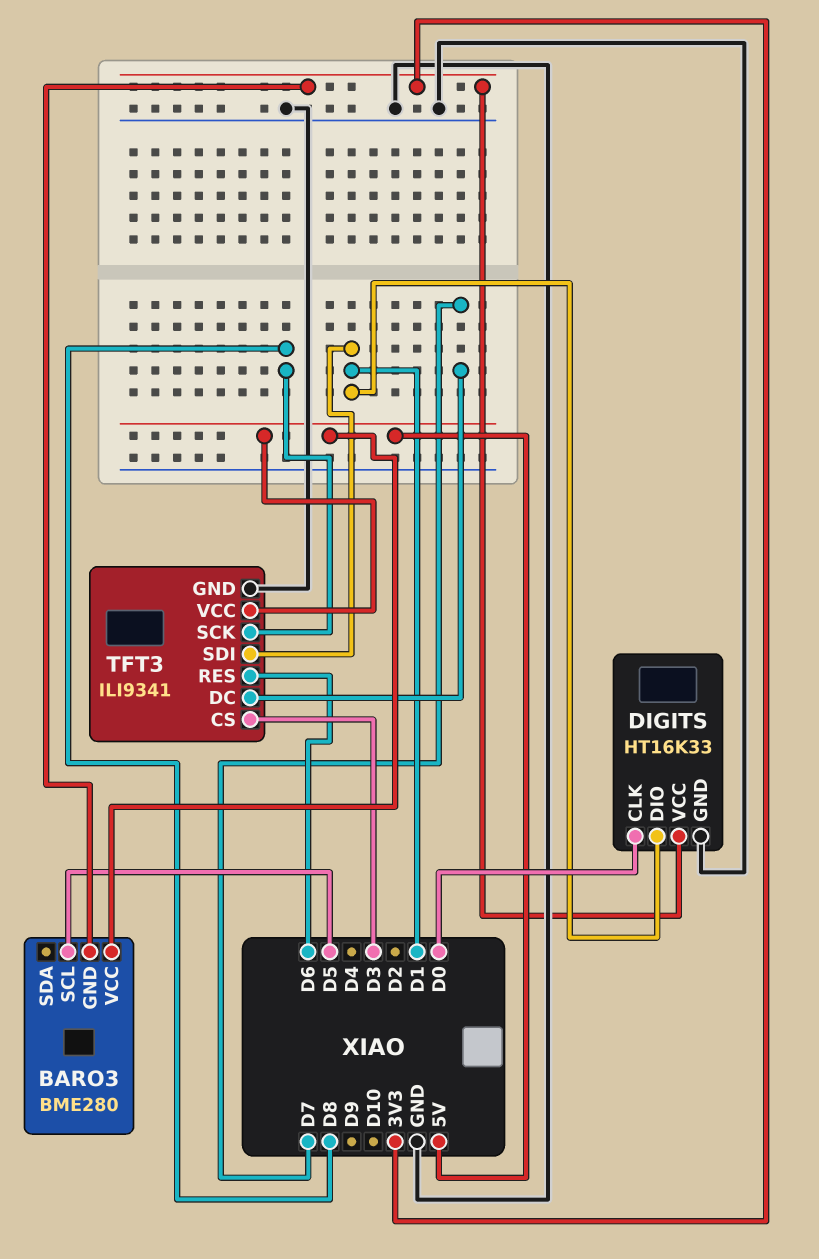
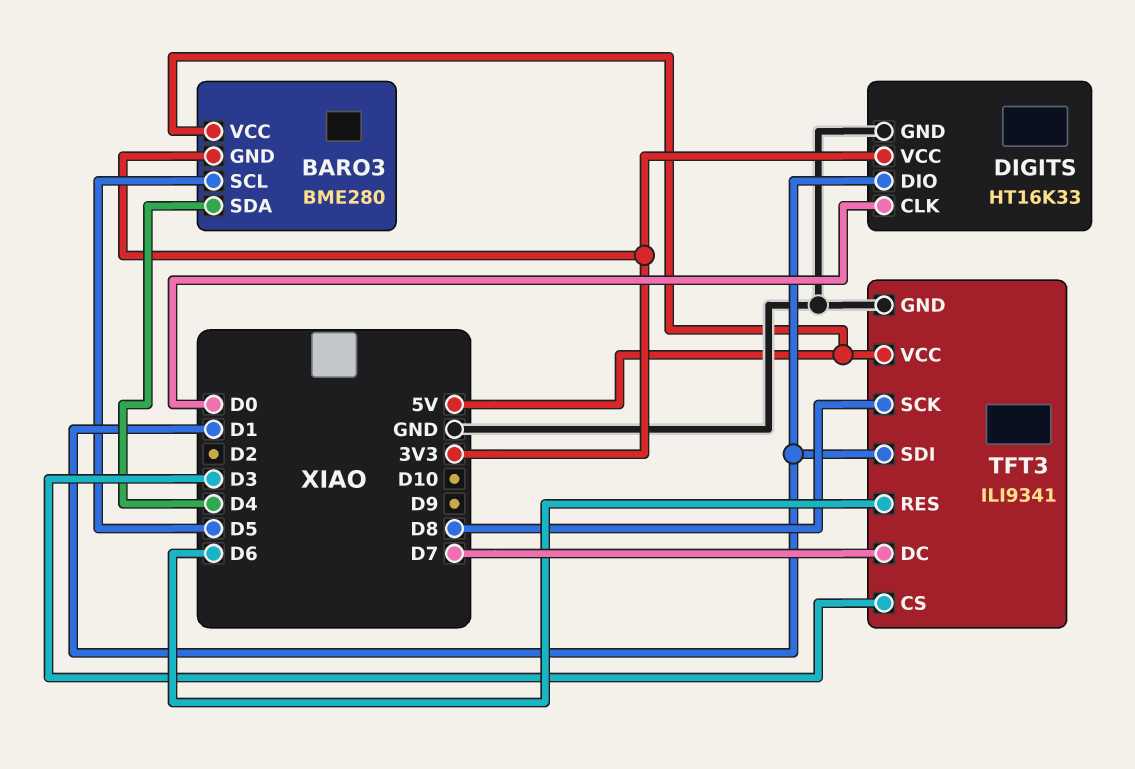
BARO3 pin SDA: none -> D4

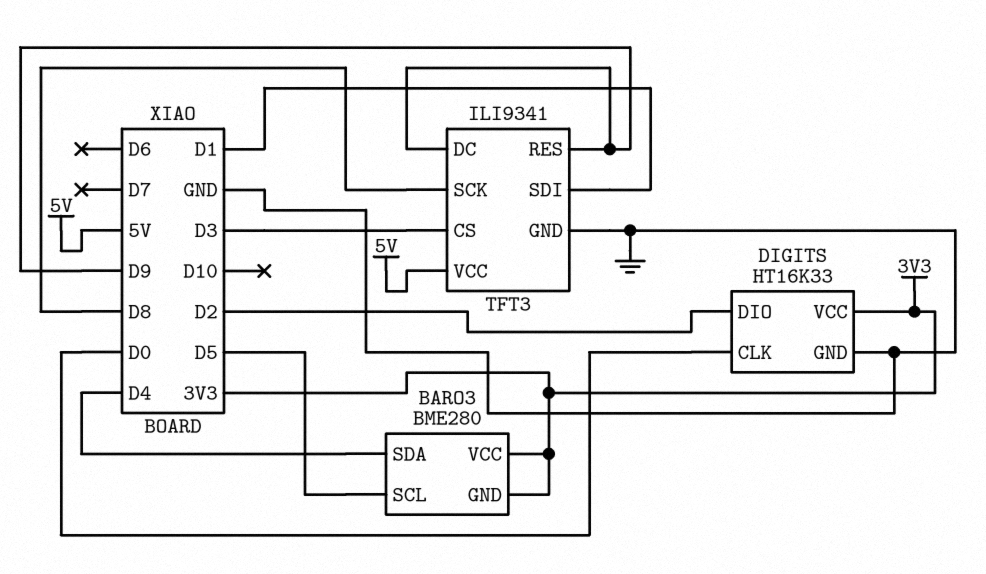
BARO3 pin VCC: 5V -> 3V3
DIGITS pin DIO: D1 -> D2
TFT3 pin DC: D7 -> D9
TFT3 pin RES: D6 -> D9

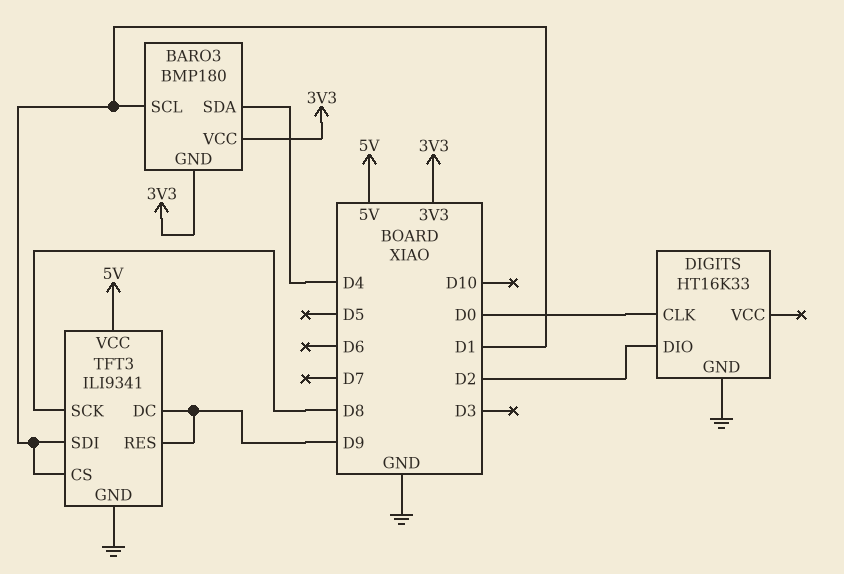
BARO3: BME280 -> BMP180
BARO3 pin SCL: D5 -> D1
DIGITS pin VCC: 3V3 -> none
TFT3 pin CS: D3 -> D1

